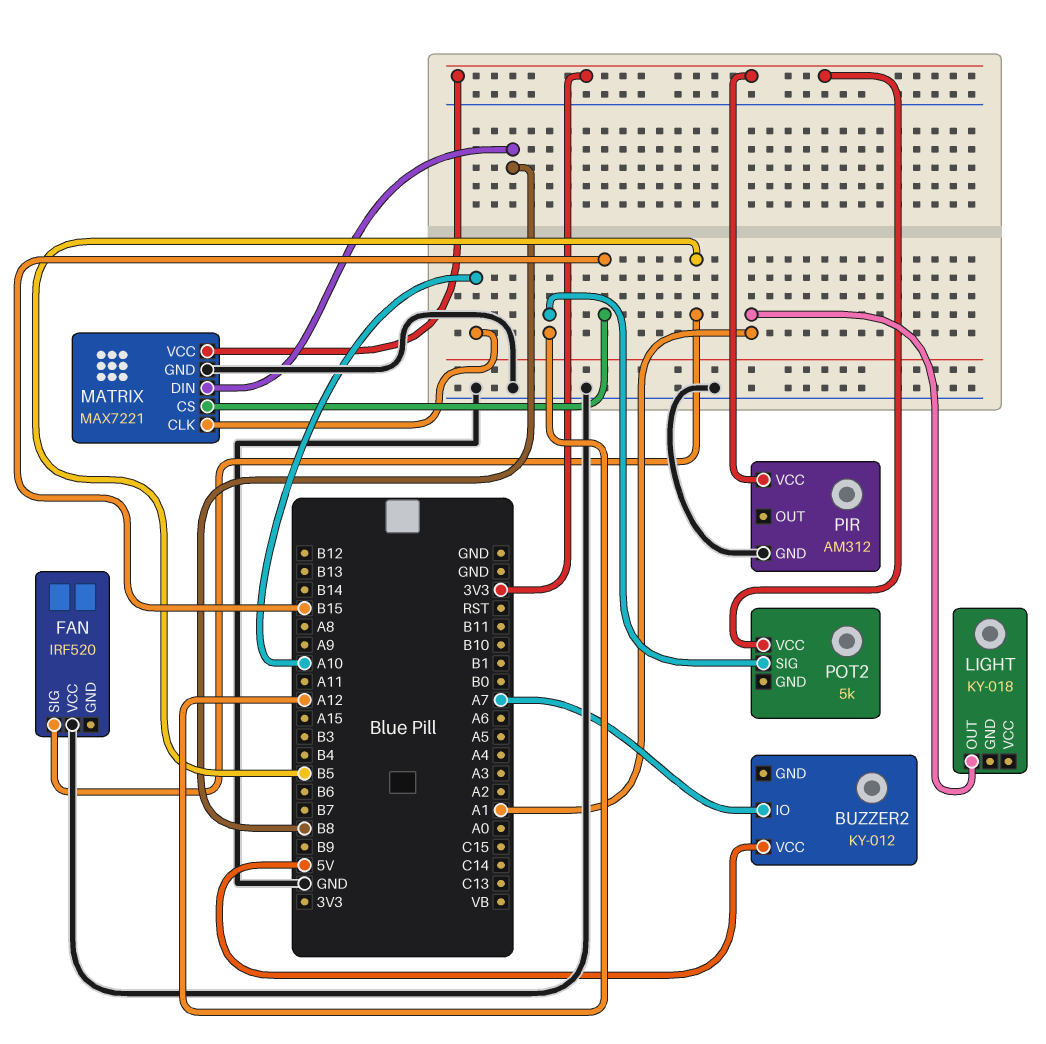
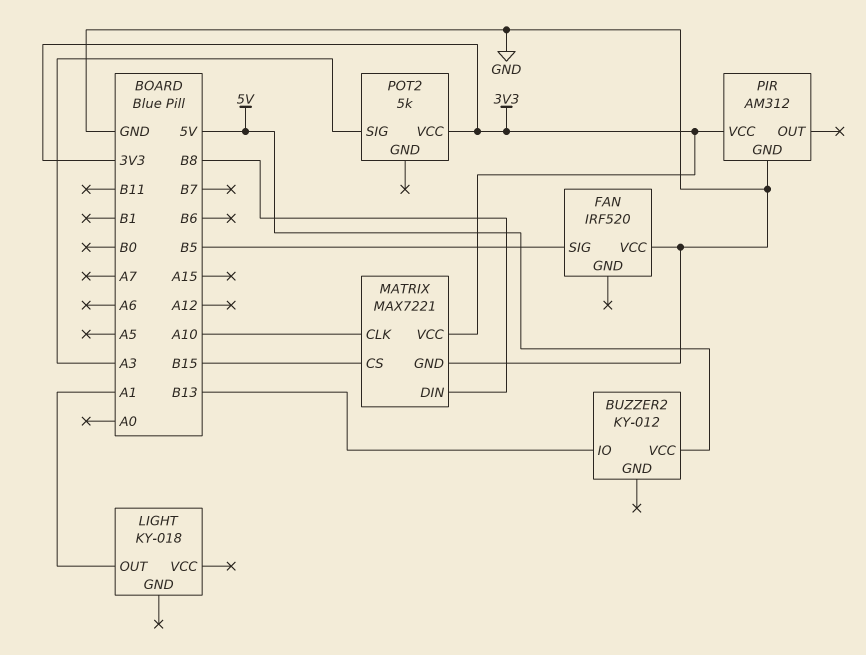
BUZZER2 pin IO: A7 -> B13
POT2 pin SIG: A12 -> A3

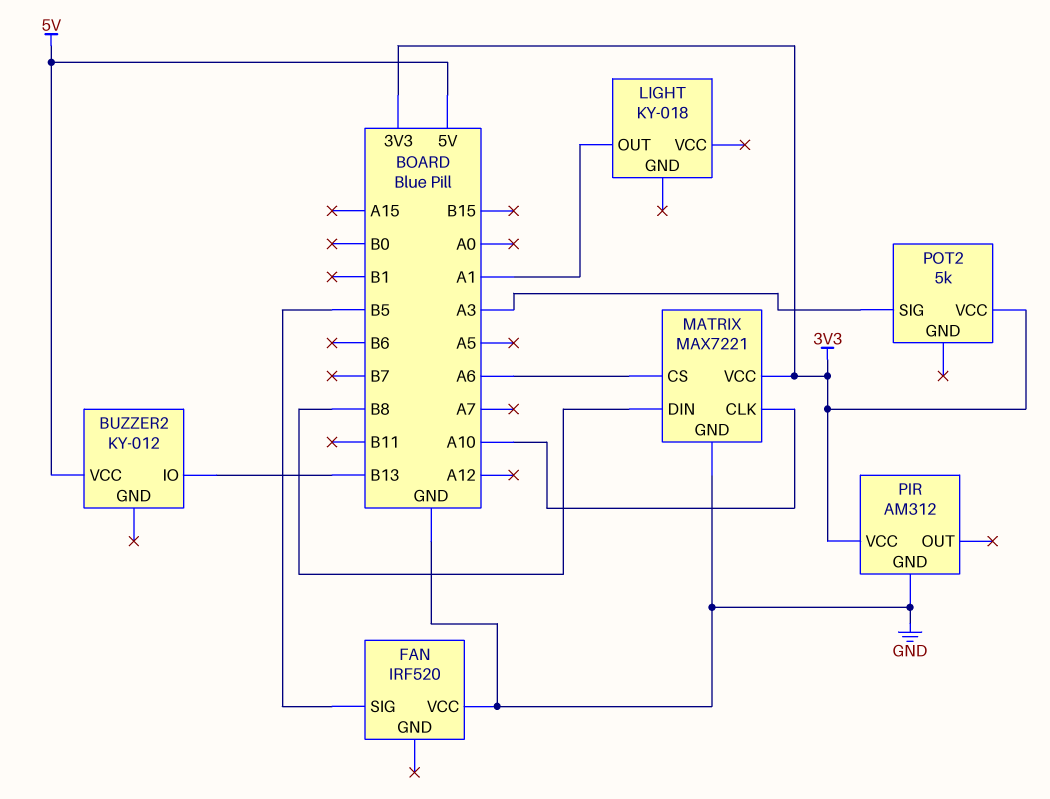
MATRIX pin CS: B15 -> A6

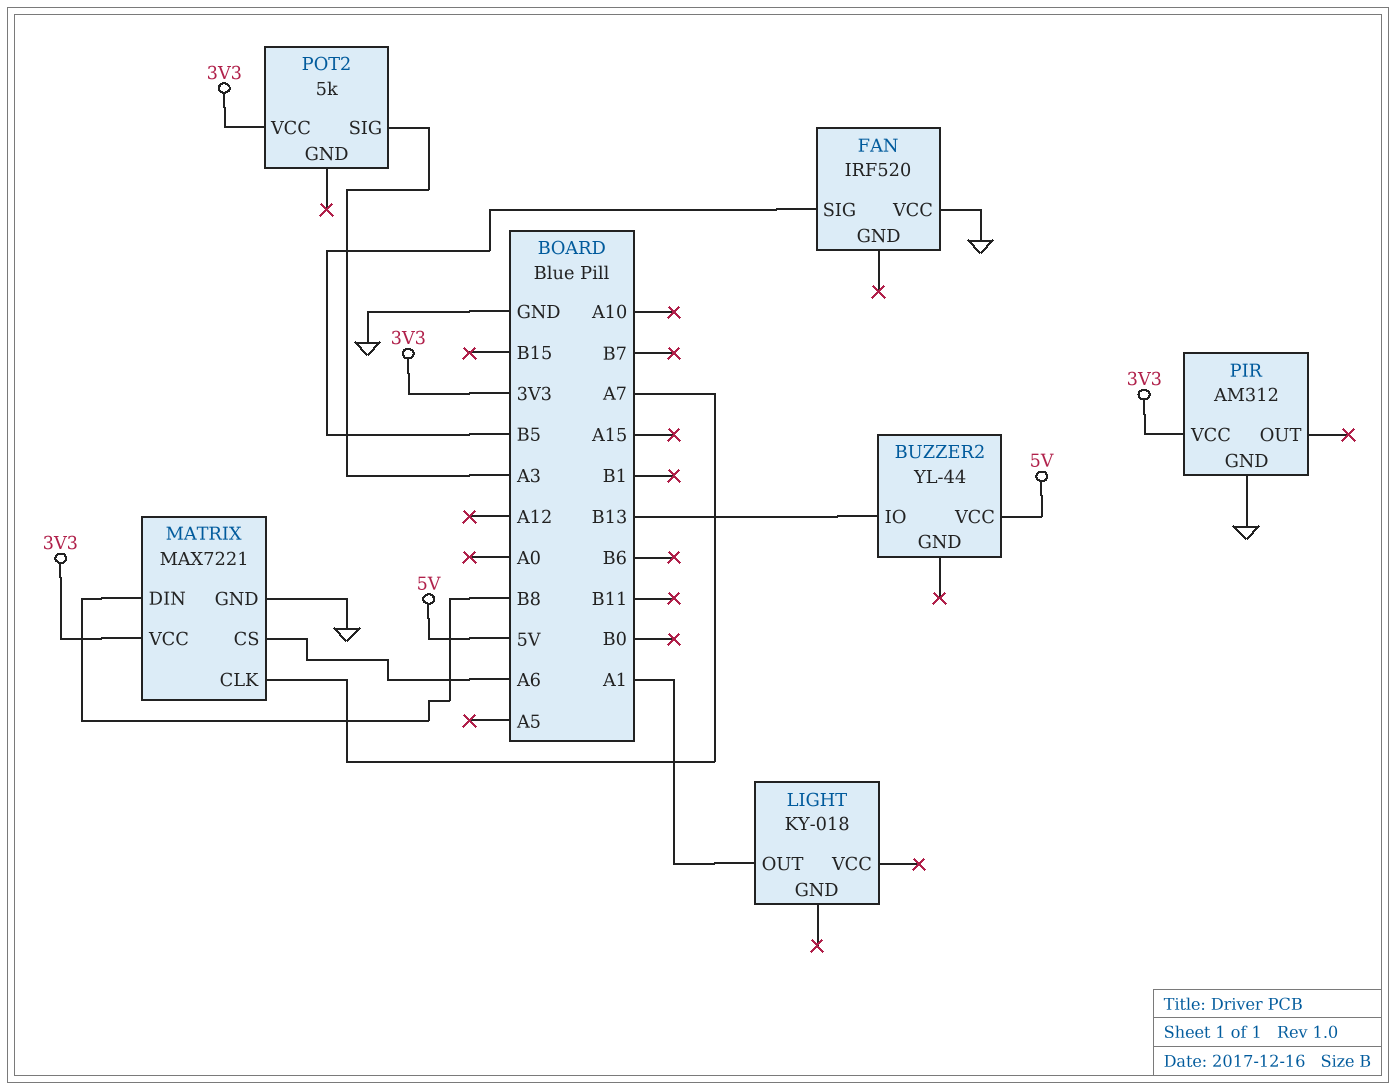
BUZZER2: KY-012 -> YL-44
MATRIX pin CLK: A10 -> A7

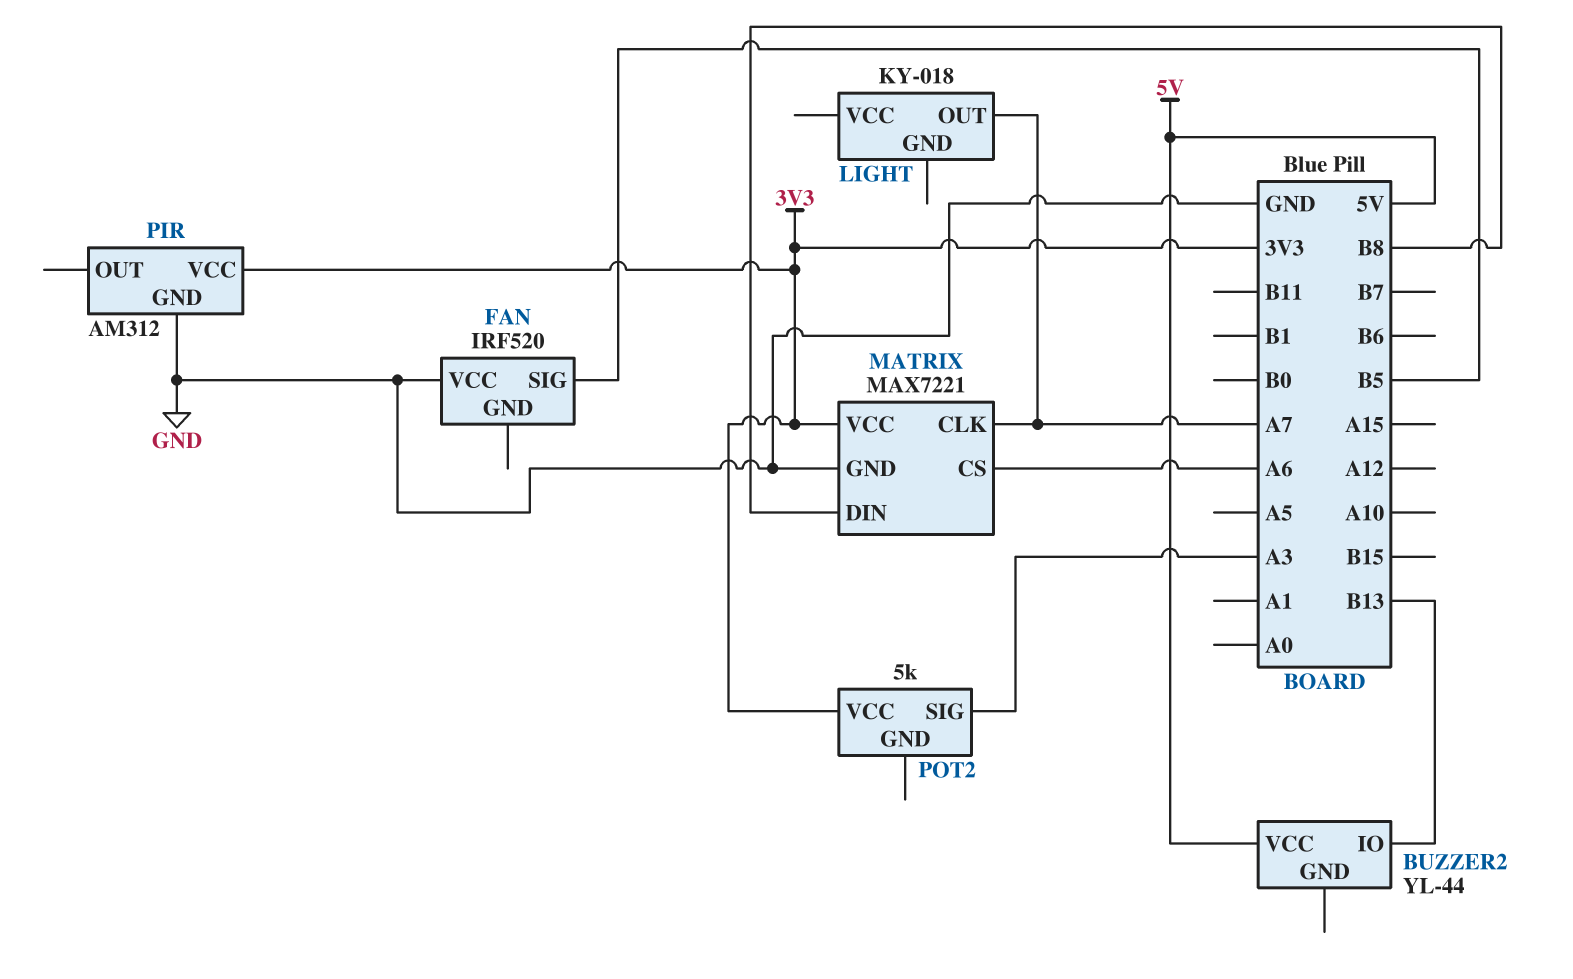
LIGHT pin OUT: A1 -> A7

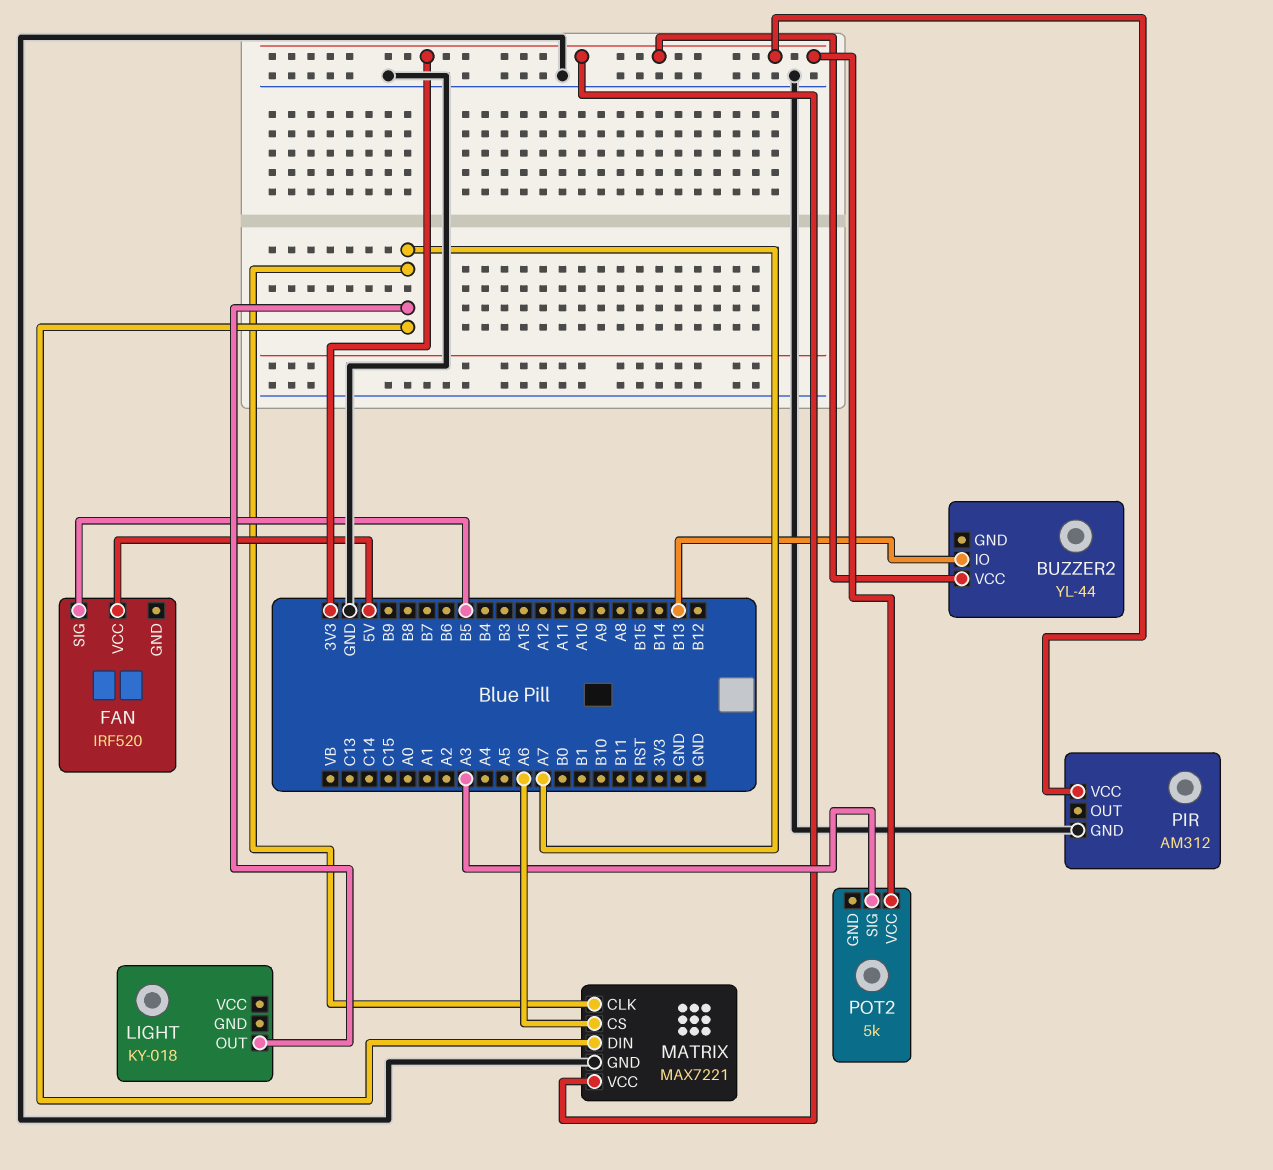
BUZZER2 pin VCC: 5V -> 3V3
FAN pin VCC: GND -> 5V
MATRIX pin DIN: B8 -> A7

